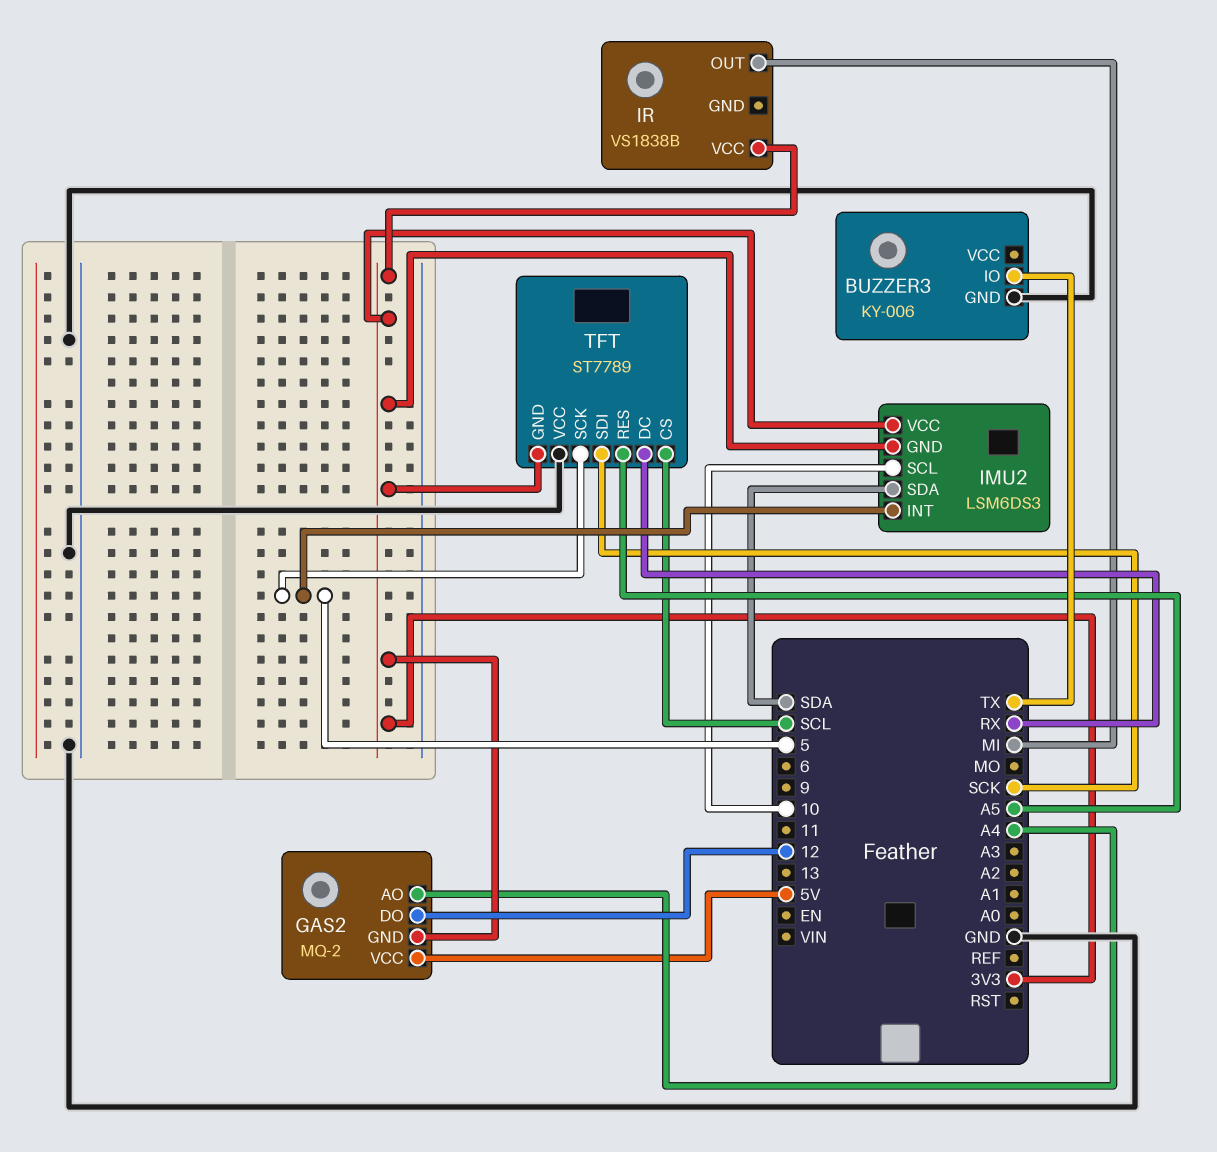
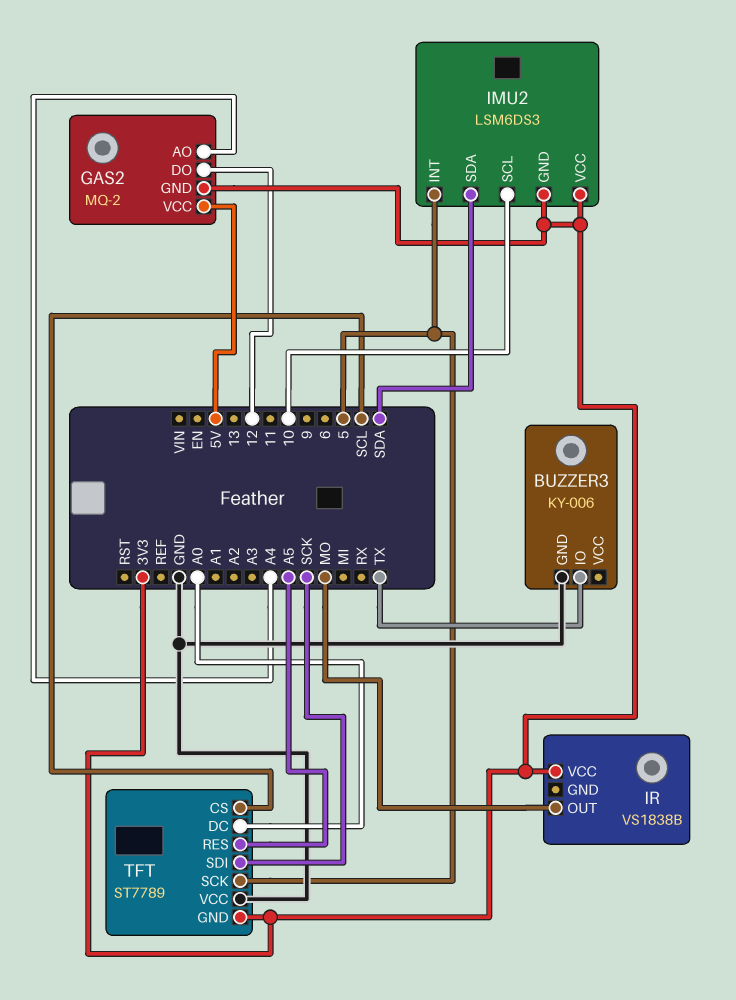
IR pin OUT: MI -> MO
TFT pin DC: RX -> A0

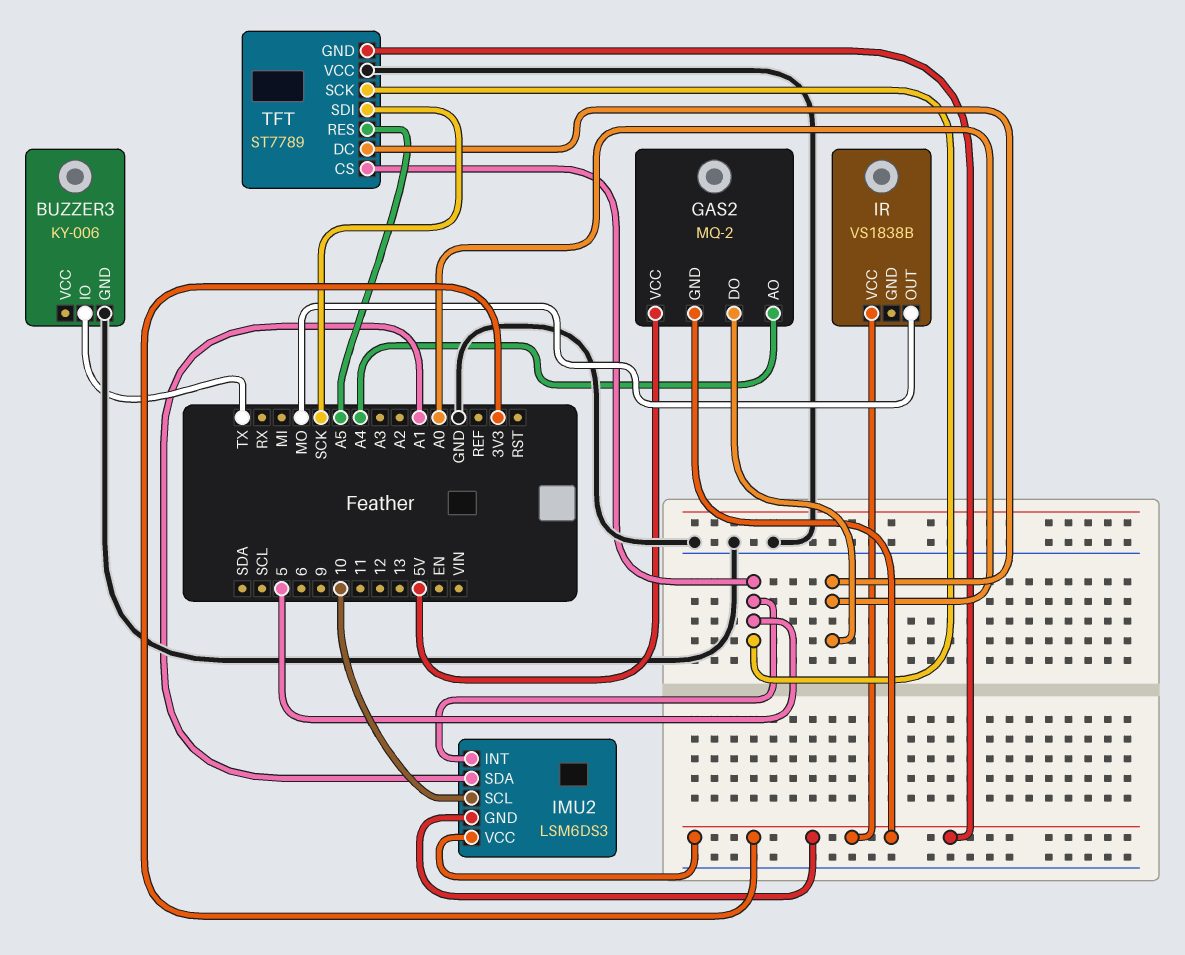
GAS2 pin DO: 12 -> A0
IMU2 pin SDA: SDA -> A1
TFT pin CS: SCL -> 5

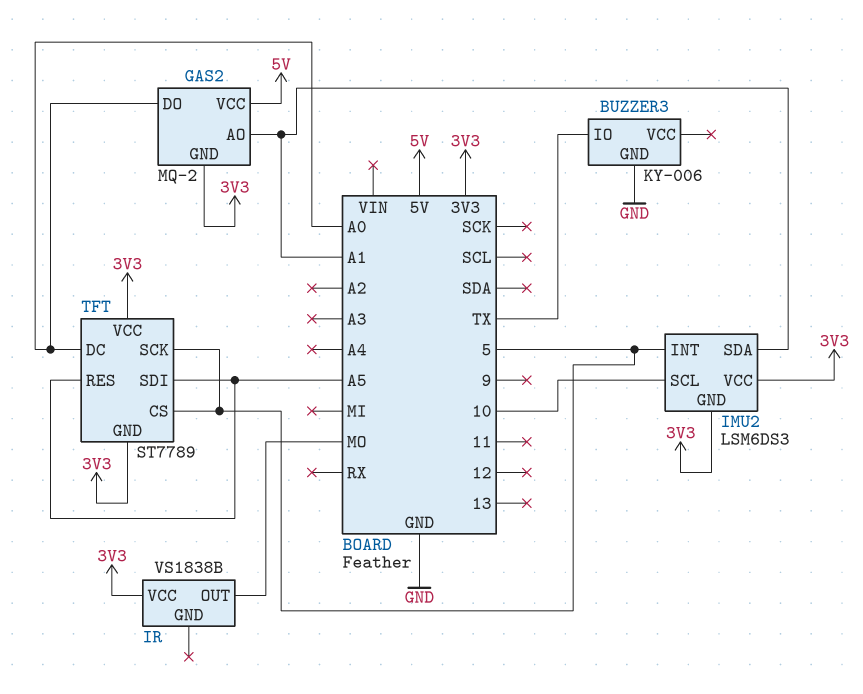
GAS2 pin AO: A4 -> A1
TFT pin SDI: SCK -> A5
TFT pin VCC: GND -> 3V3

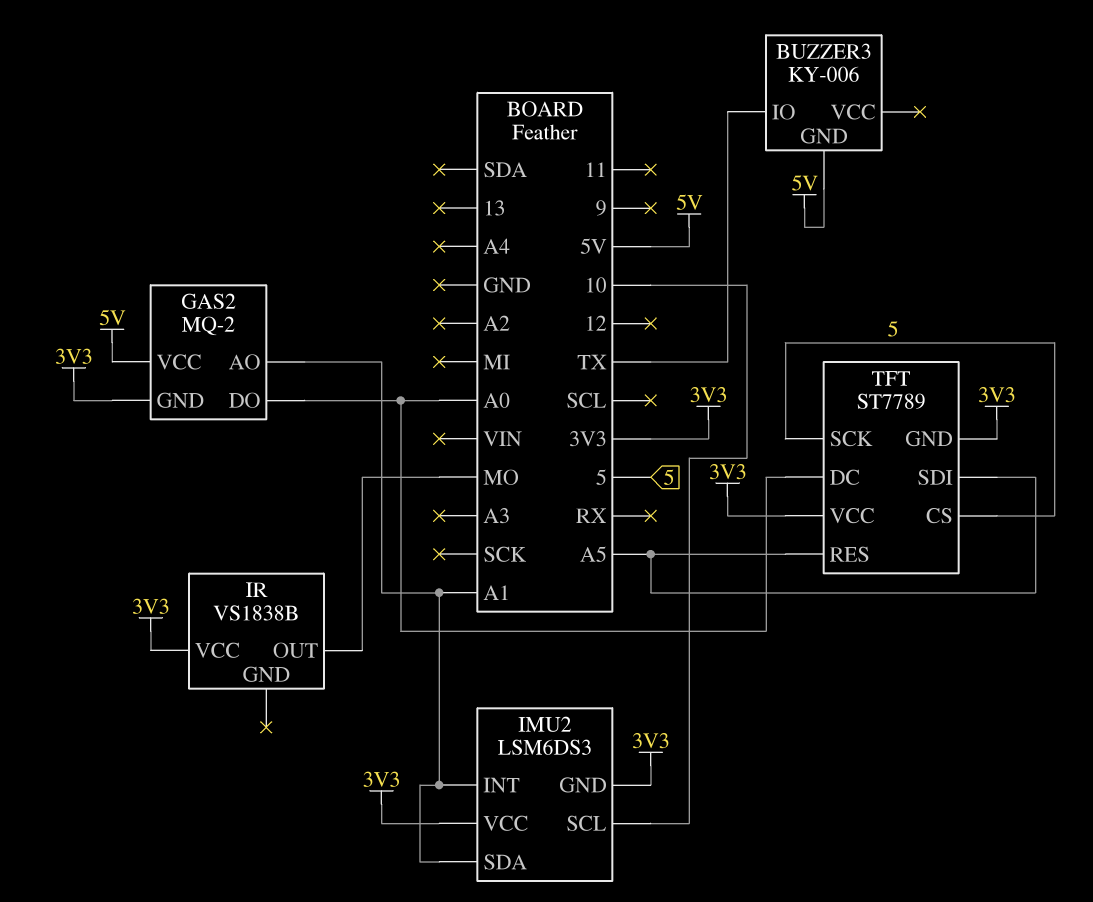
BUZZER3 pin GND: GND -> 5V
IMU2 pin INT: 5 -> A1

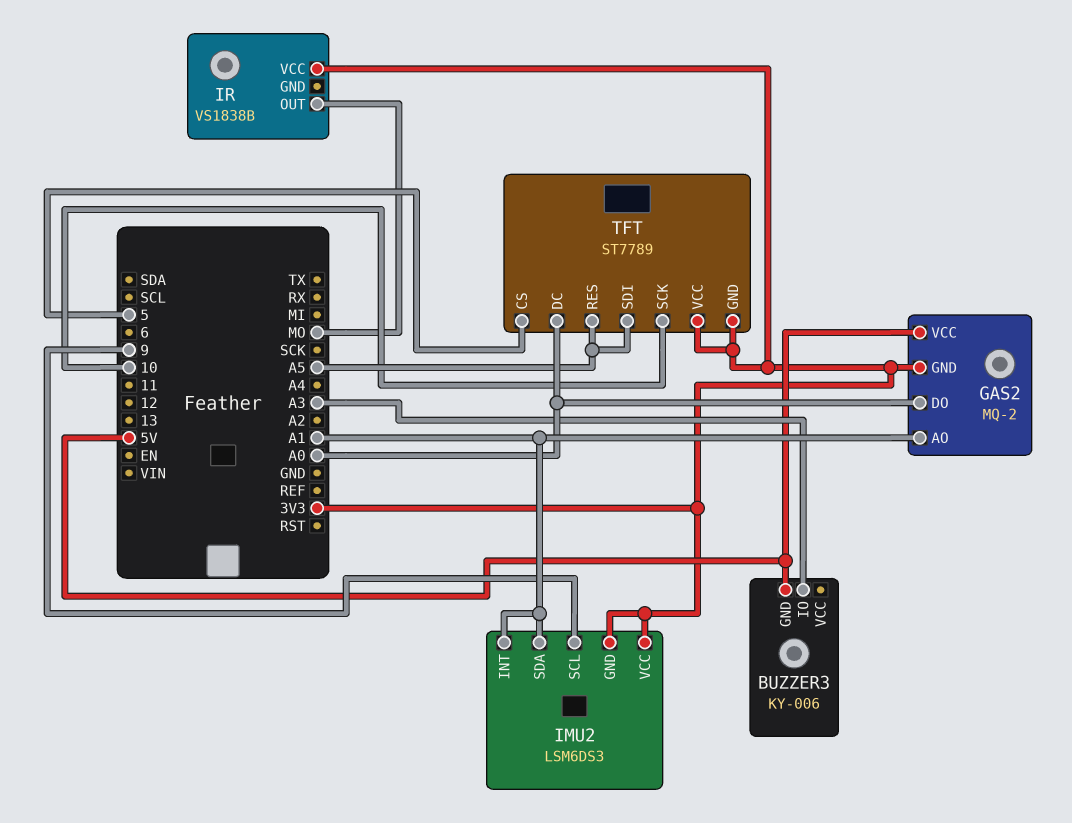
BUZZER3 pin IO: TX -> A3
IMU2 pin SCL: 10 -> 9
TFT pin SCK: 5 -> 10

